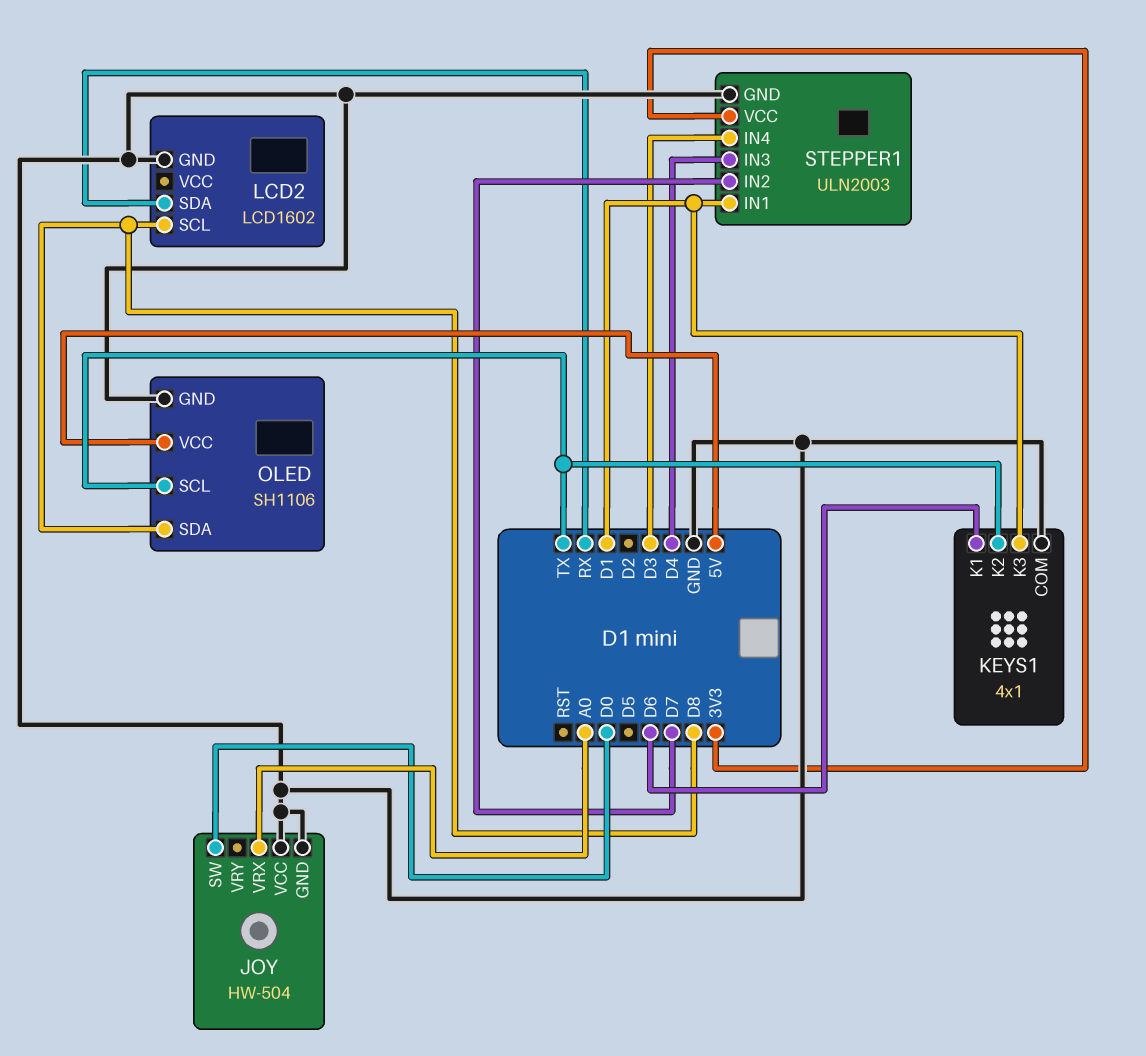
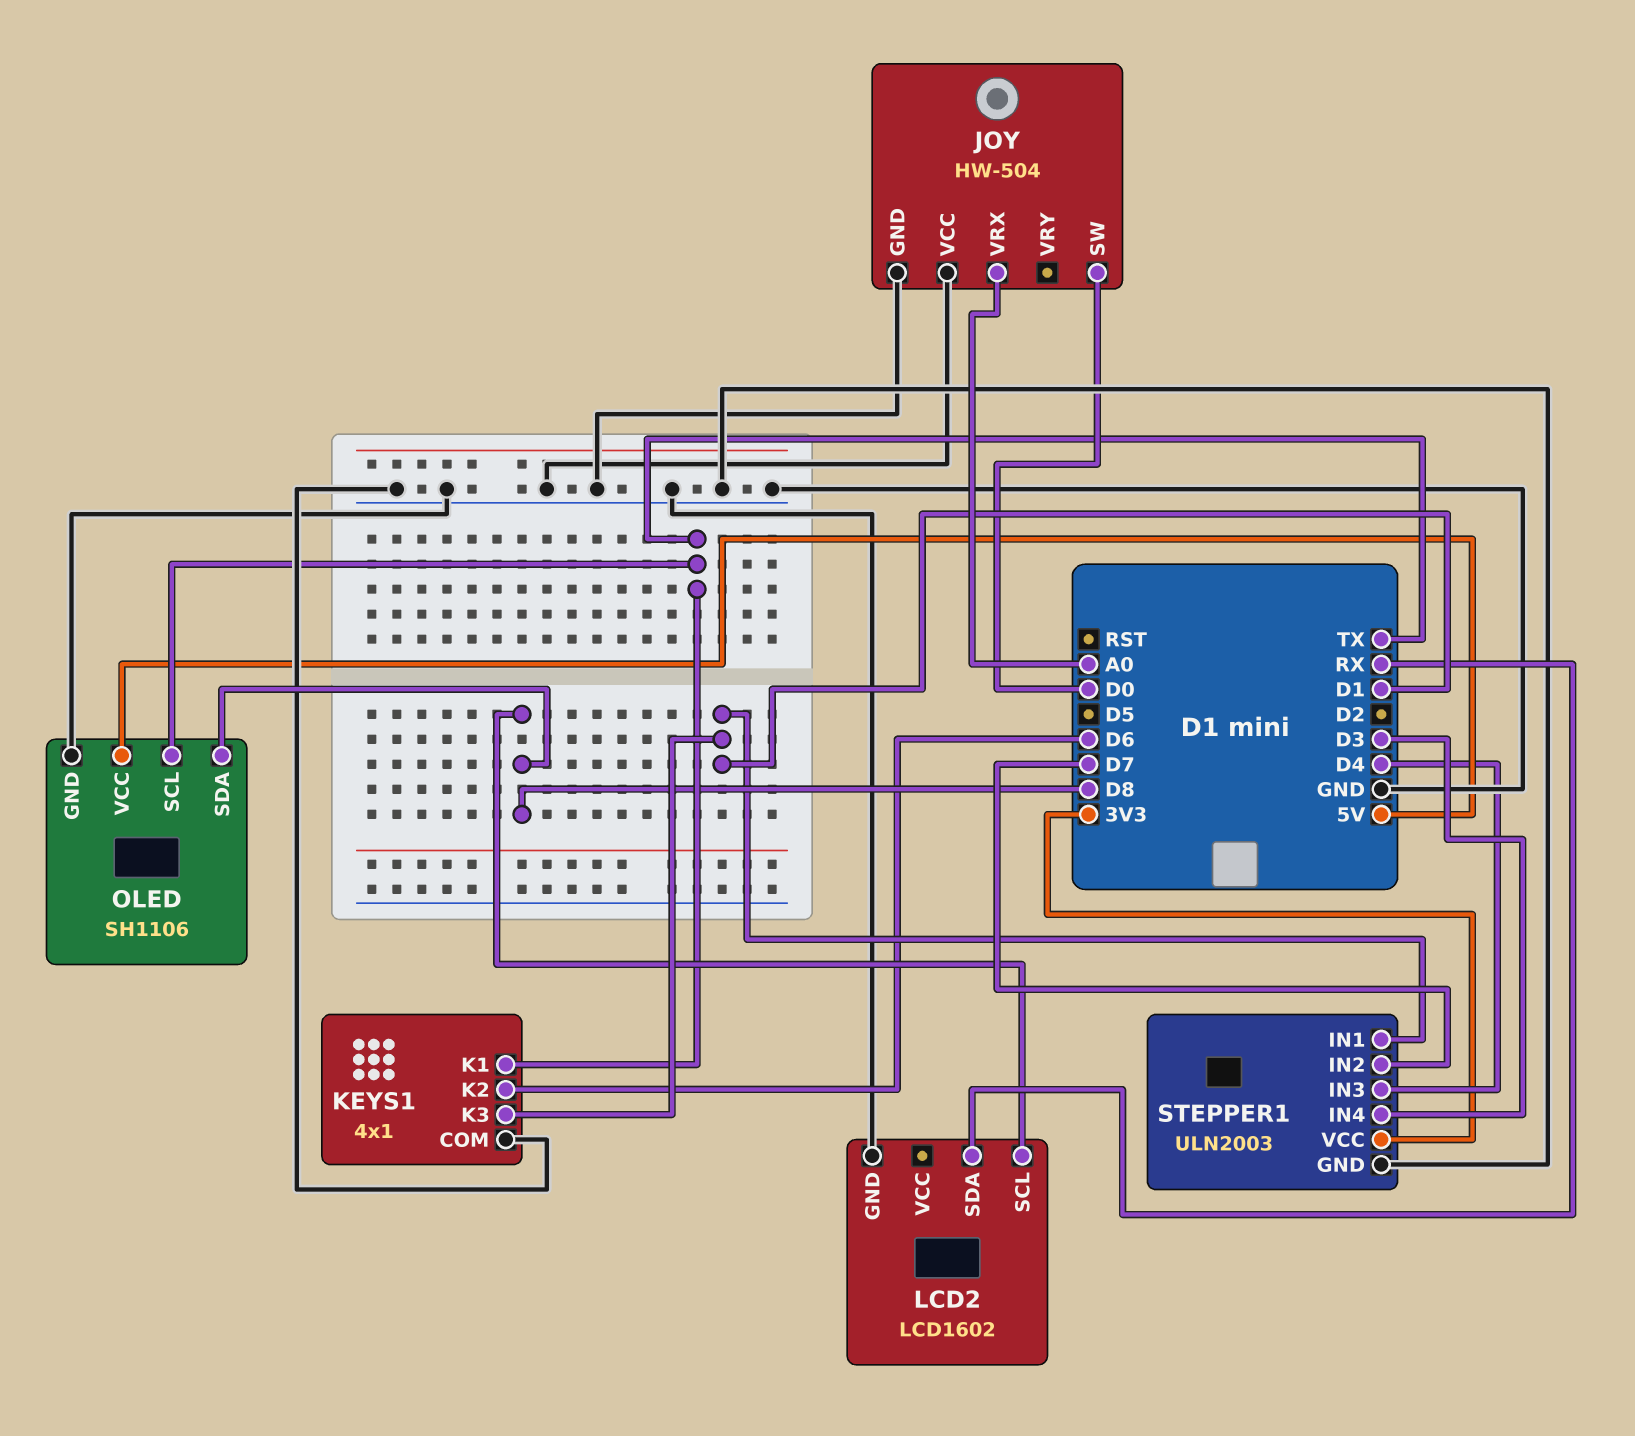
KEYS1 pin K1: D6 -> TX
KEYS1 pin K2: TX -> D6

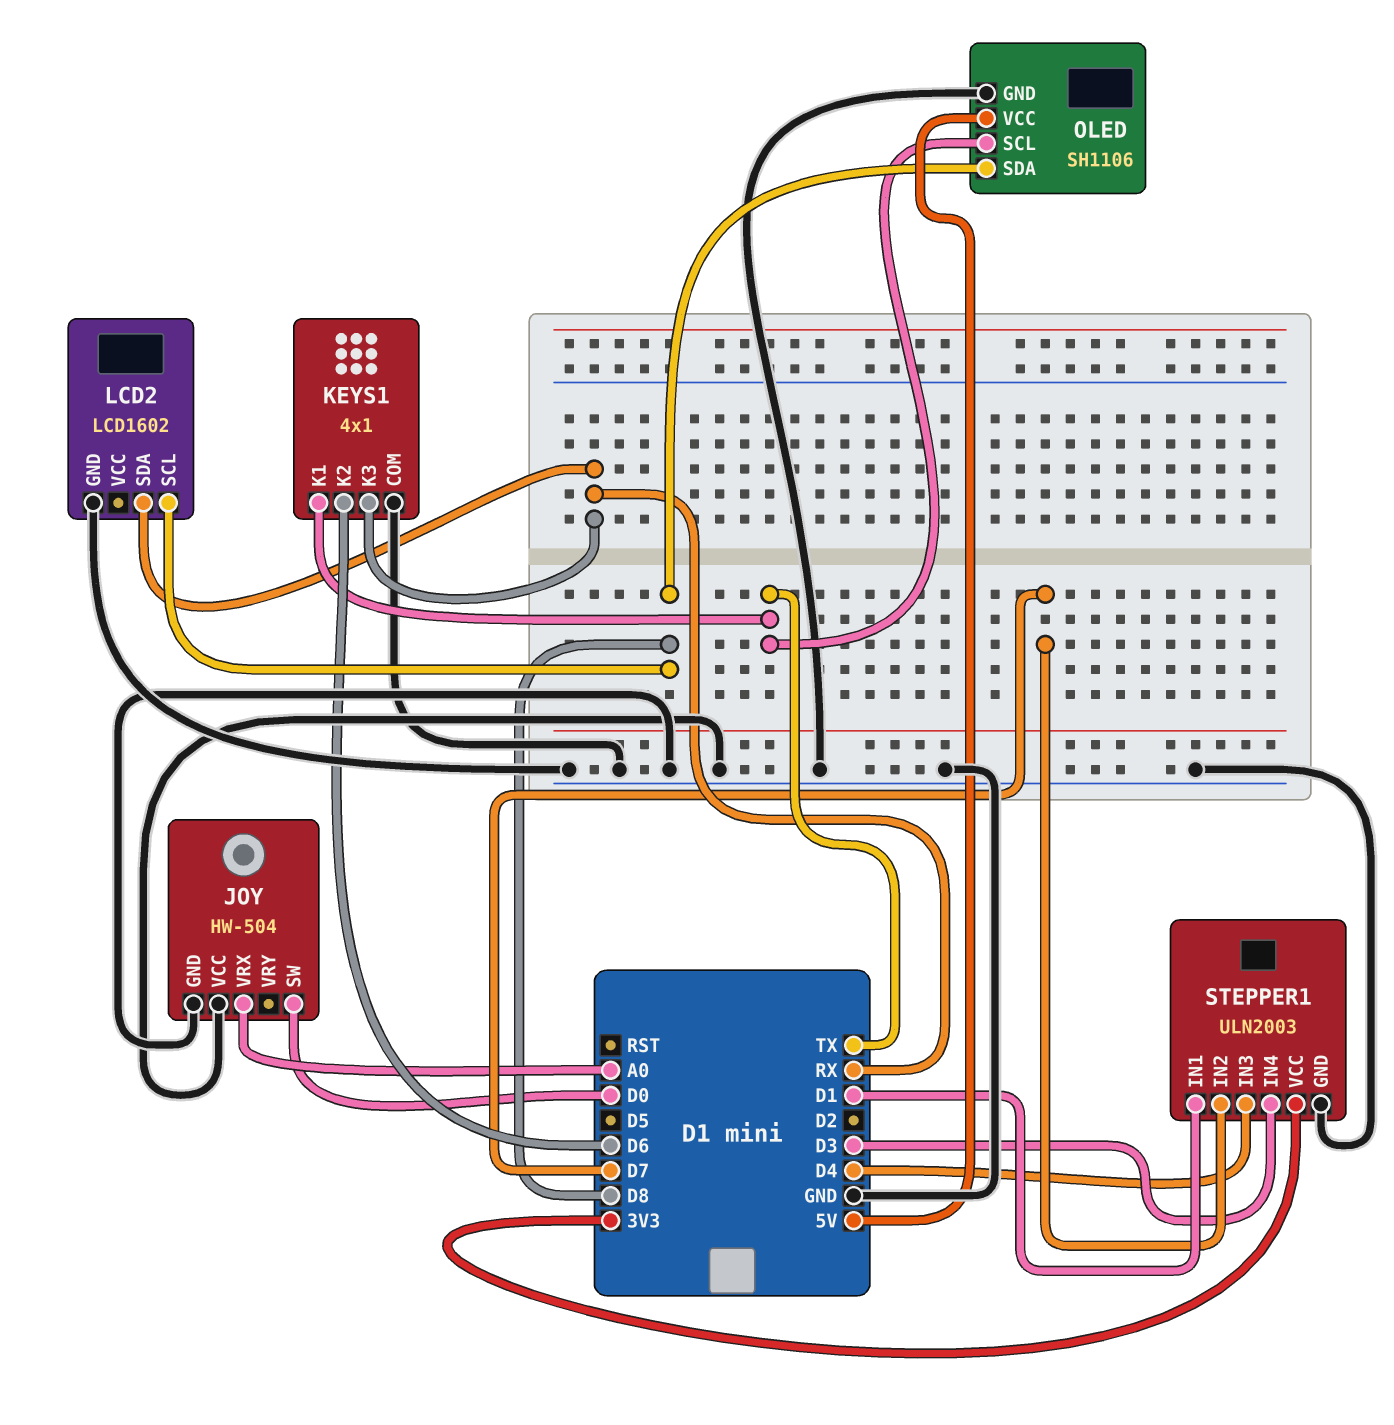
KEYS1 pin K3: D1 -> RX

